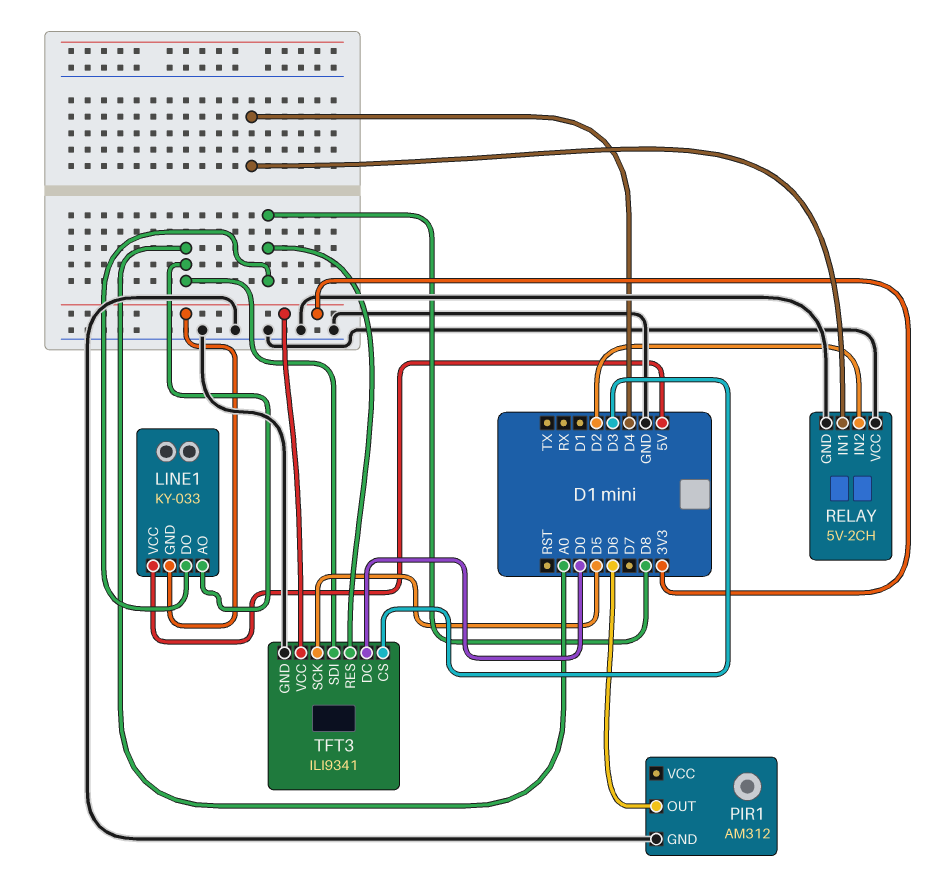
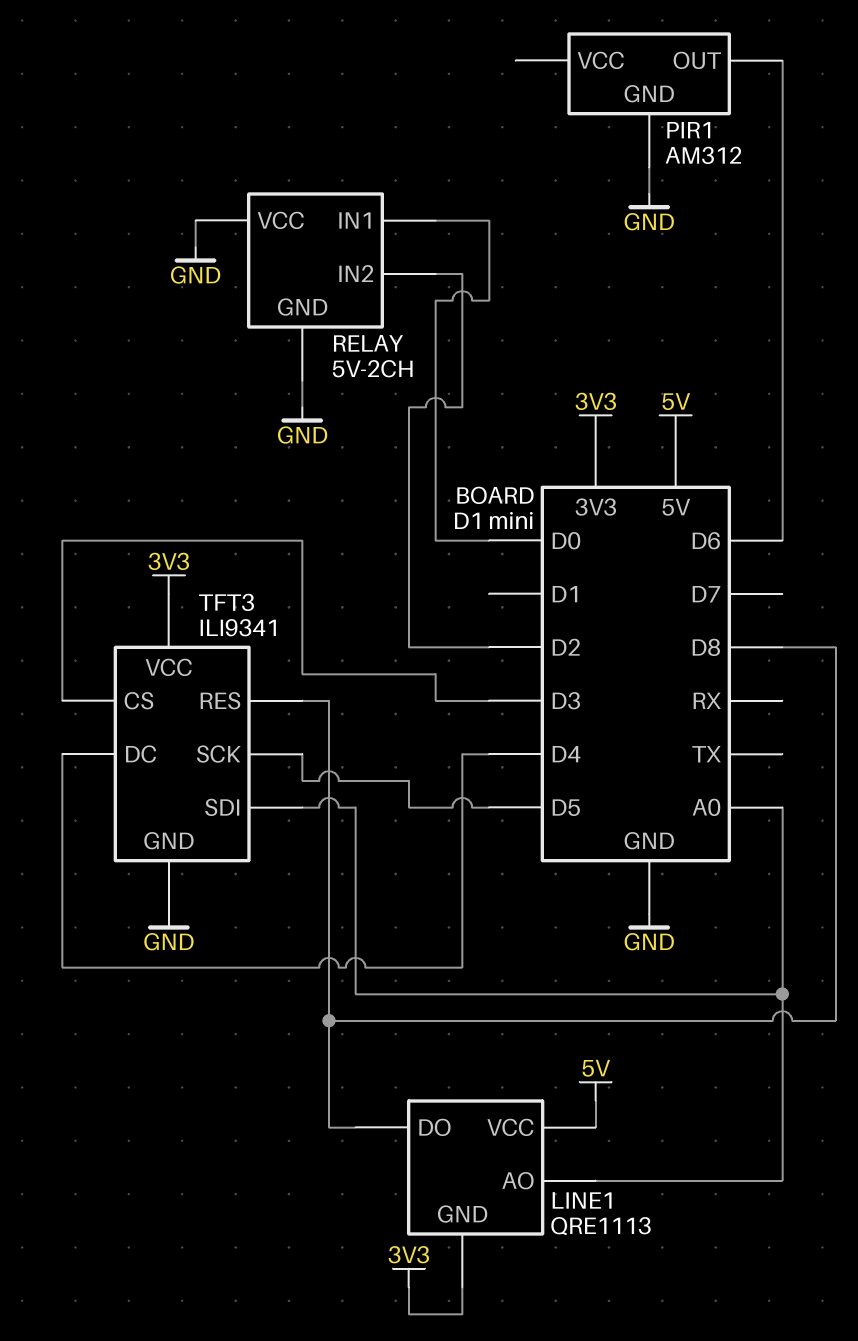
LINE1: KY-033 -> QRE1113
RELAY pin IN1: D4 -> D0
TFT3 pin DC: D0 -> D4

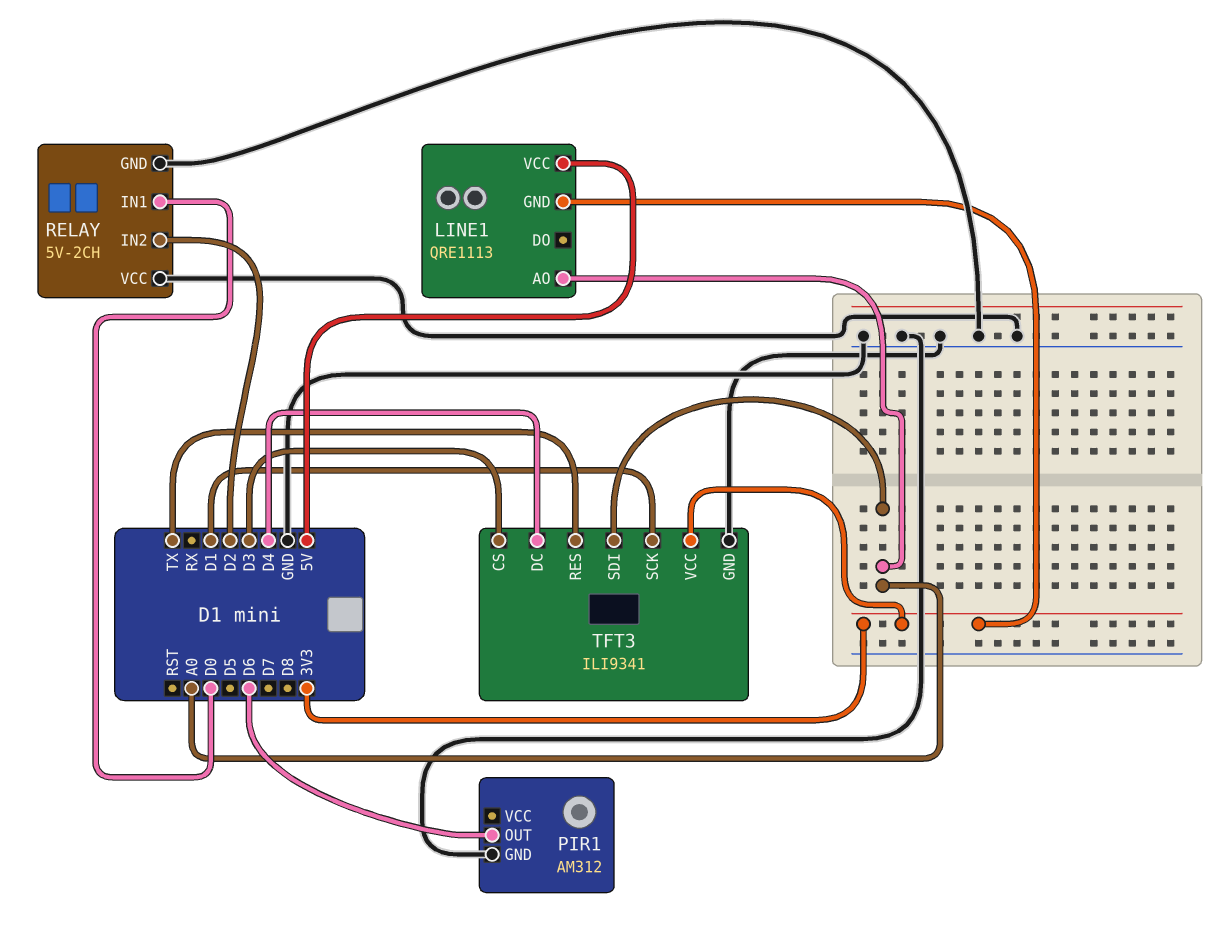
LINE1 pin DO: D8 -> none
TFT3 pin RES: D8 -> TX
TFT3 pin SCK: D5 -> D1

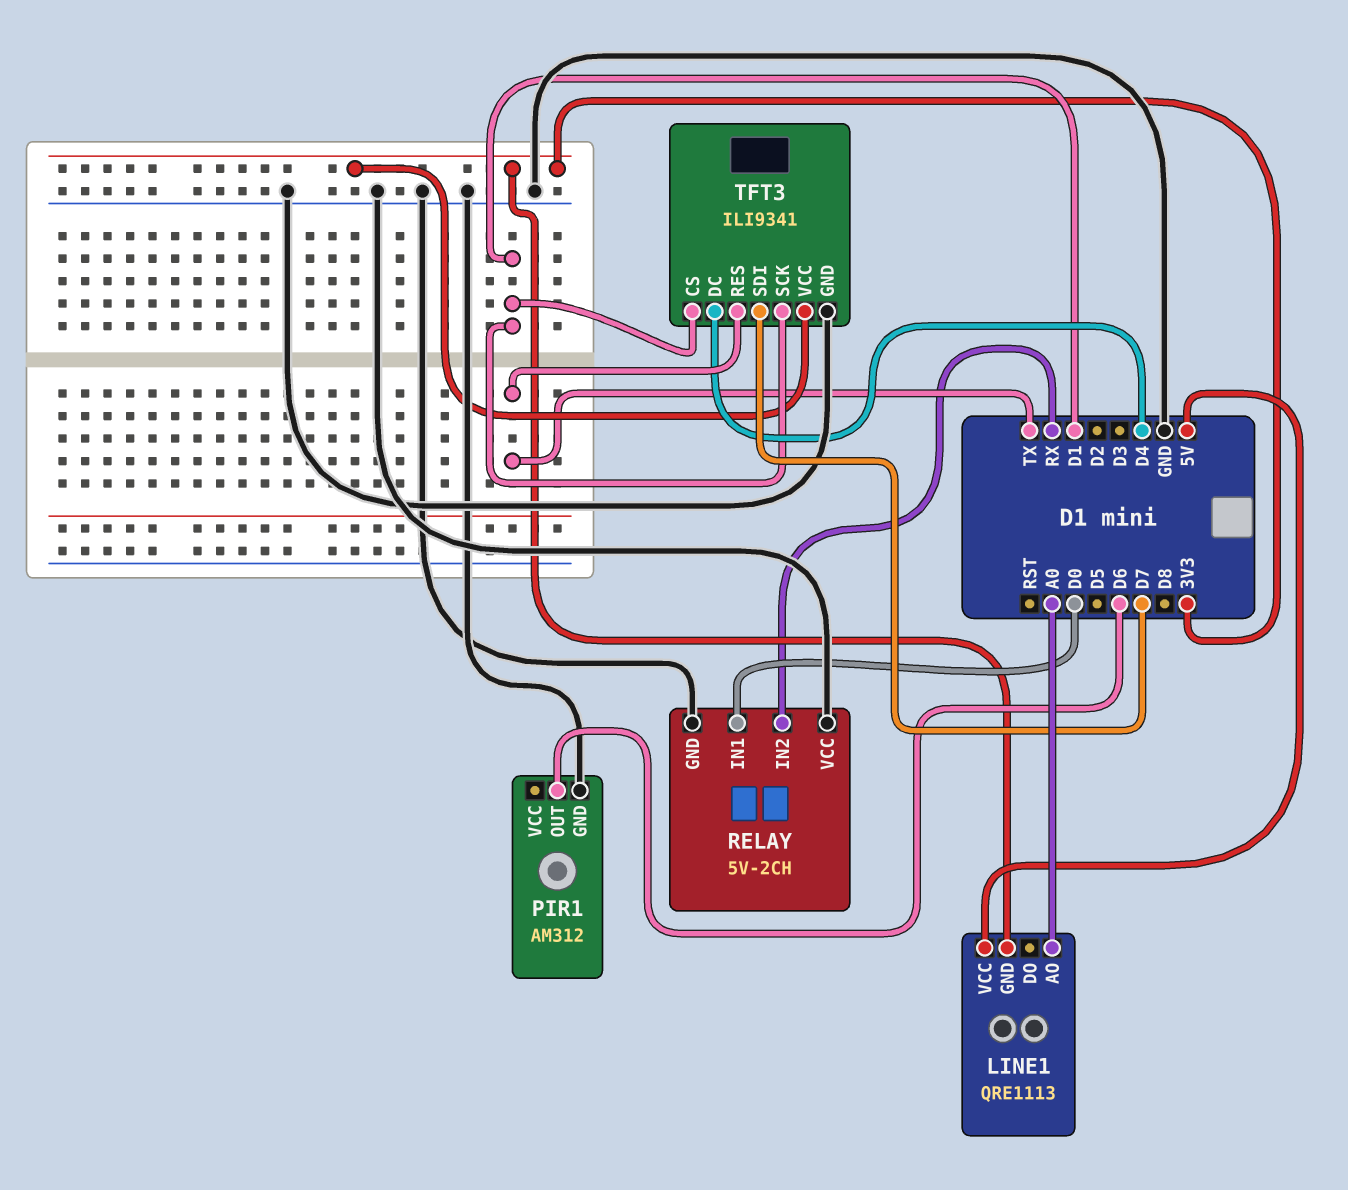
RELAY pin IN2: D2 -> RX
TFT3 pin CS: D3 -> D1
TFT3 pin SDI: A0 -> D7

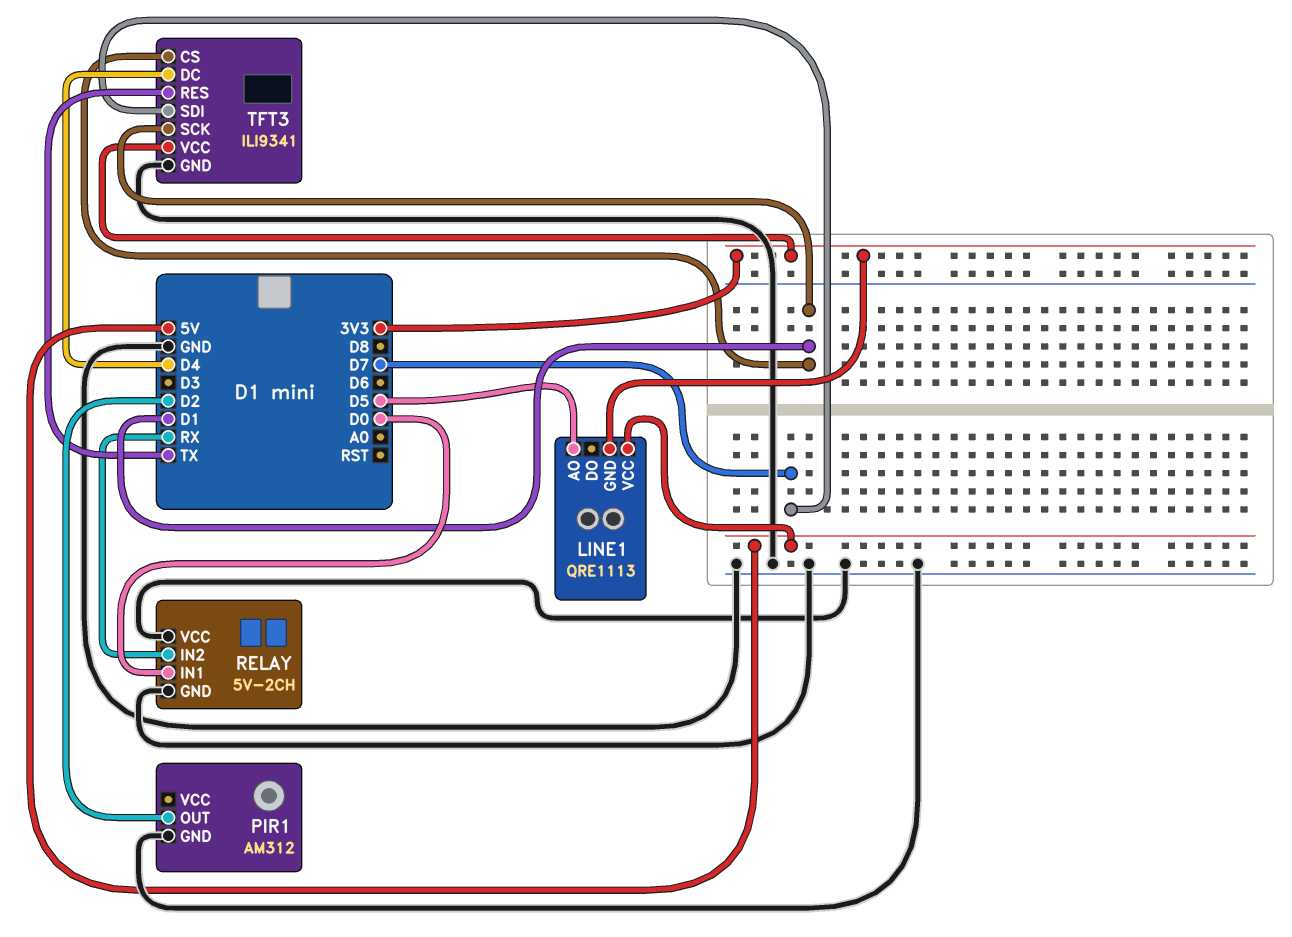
LINE1 pin AO: A0 -> D5
PIR1 pin OUT: D6 -> D2

